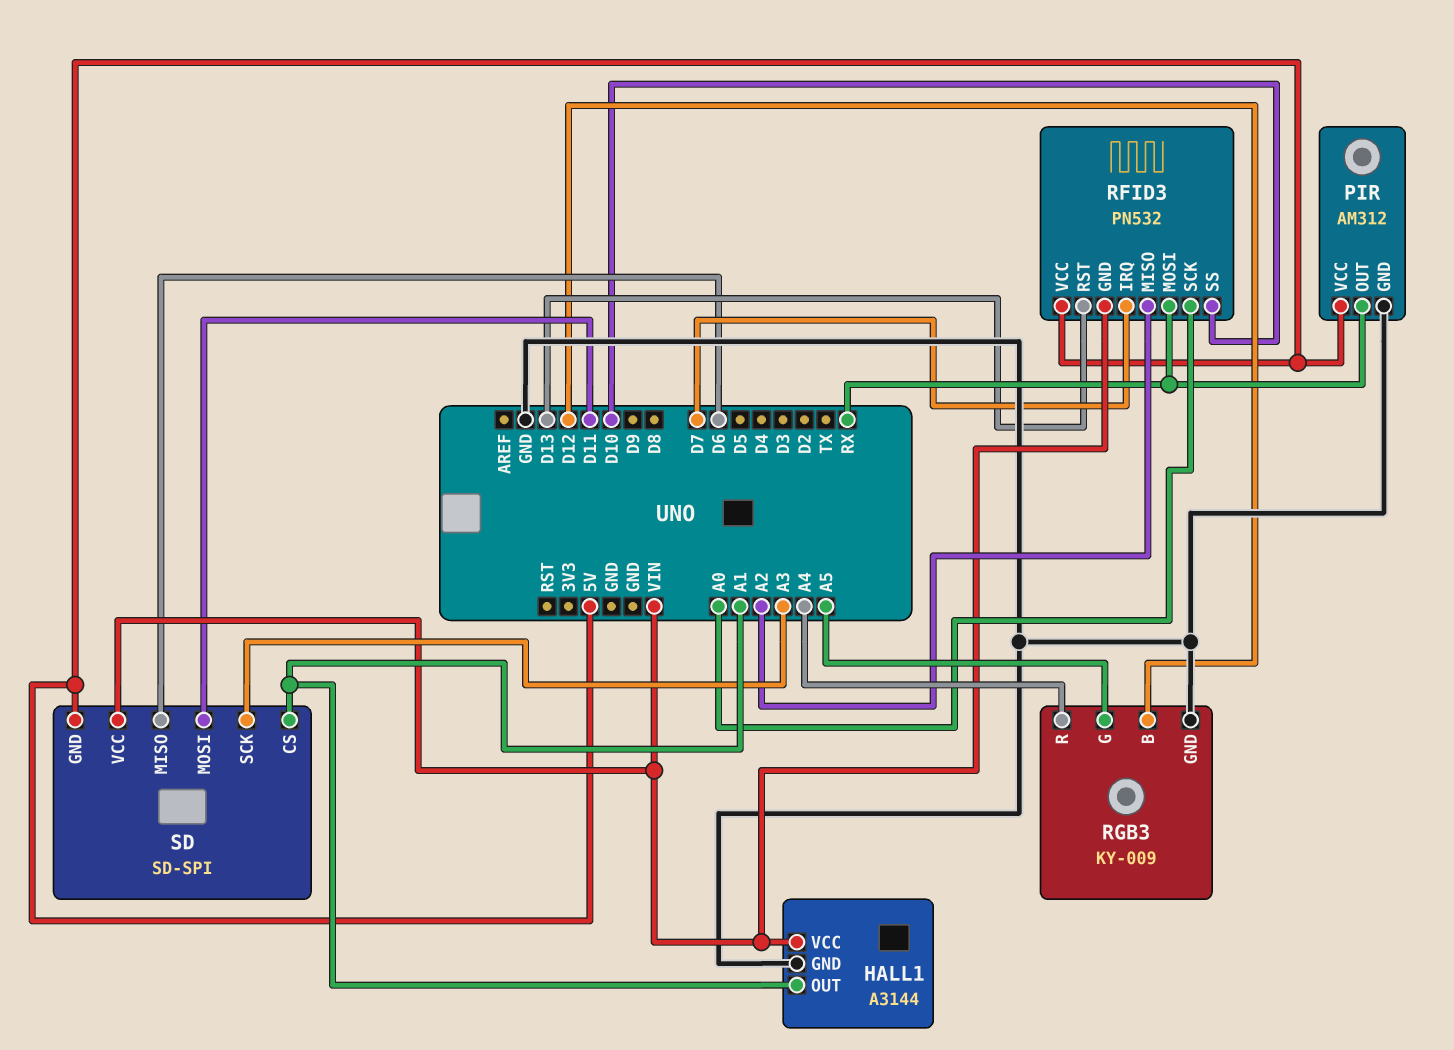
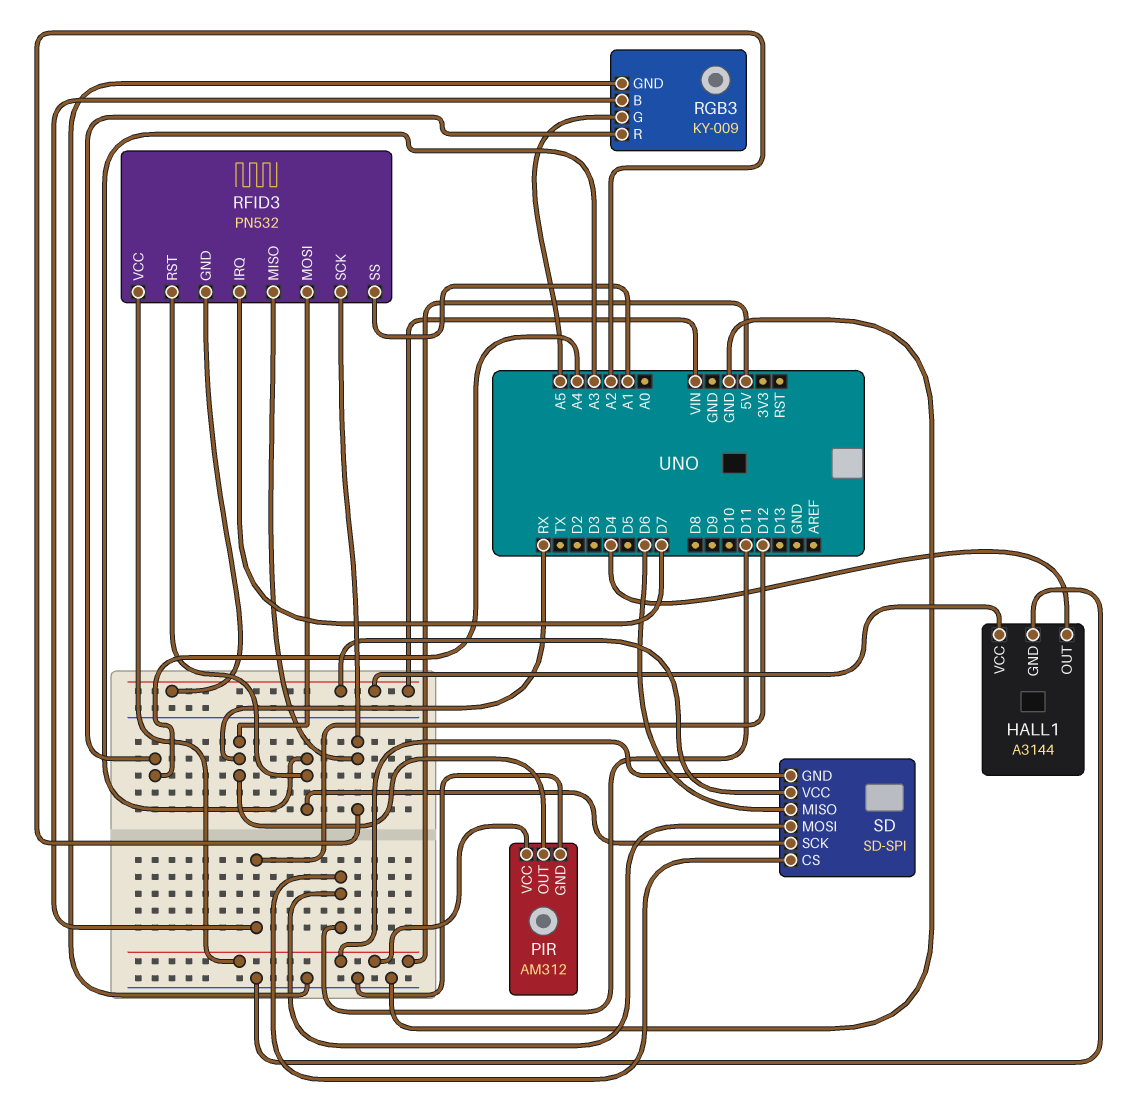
HALL1 pin OUT: A1 -> D4
RFID3 pin RST: D13 -> A3
RFID3 pin SCK: A0 -> A2
RFID3 pin SS: D10 -> A1
SD pin CS: A1 -> D11

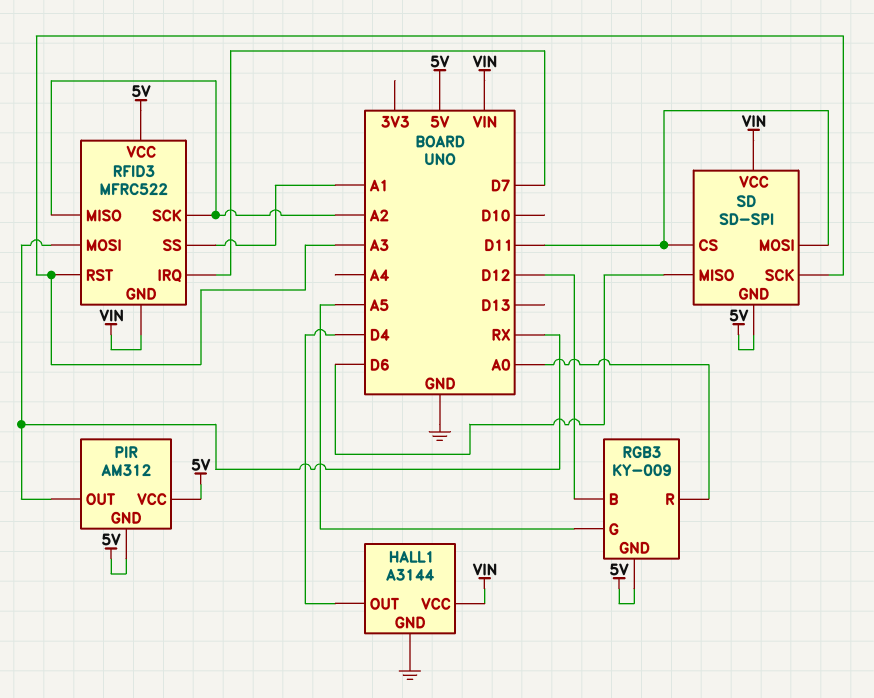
PIR pin GND: GND -> 5V
RFID3: PN532 -> MFRC522
RGB3 pin GND: GND -> 5V
RGB3 pin R: A4 -> A0

